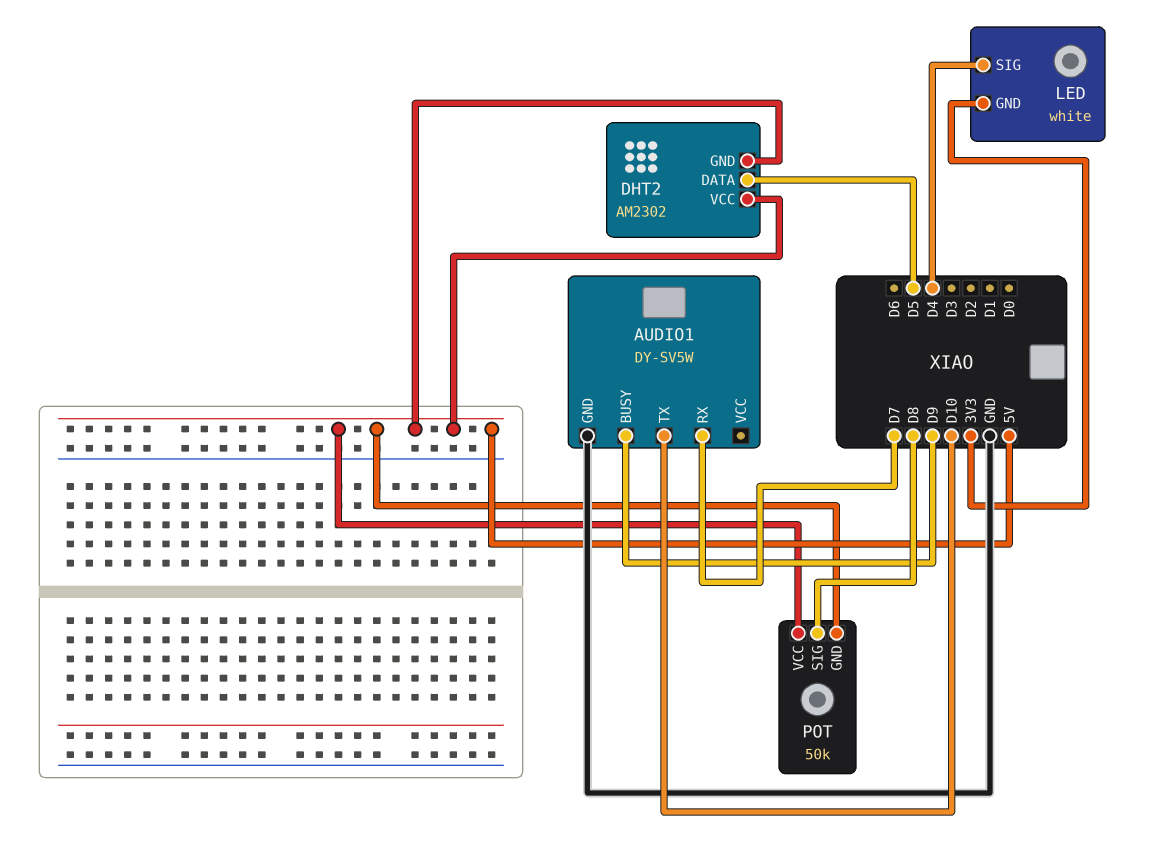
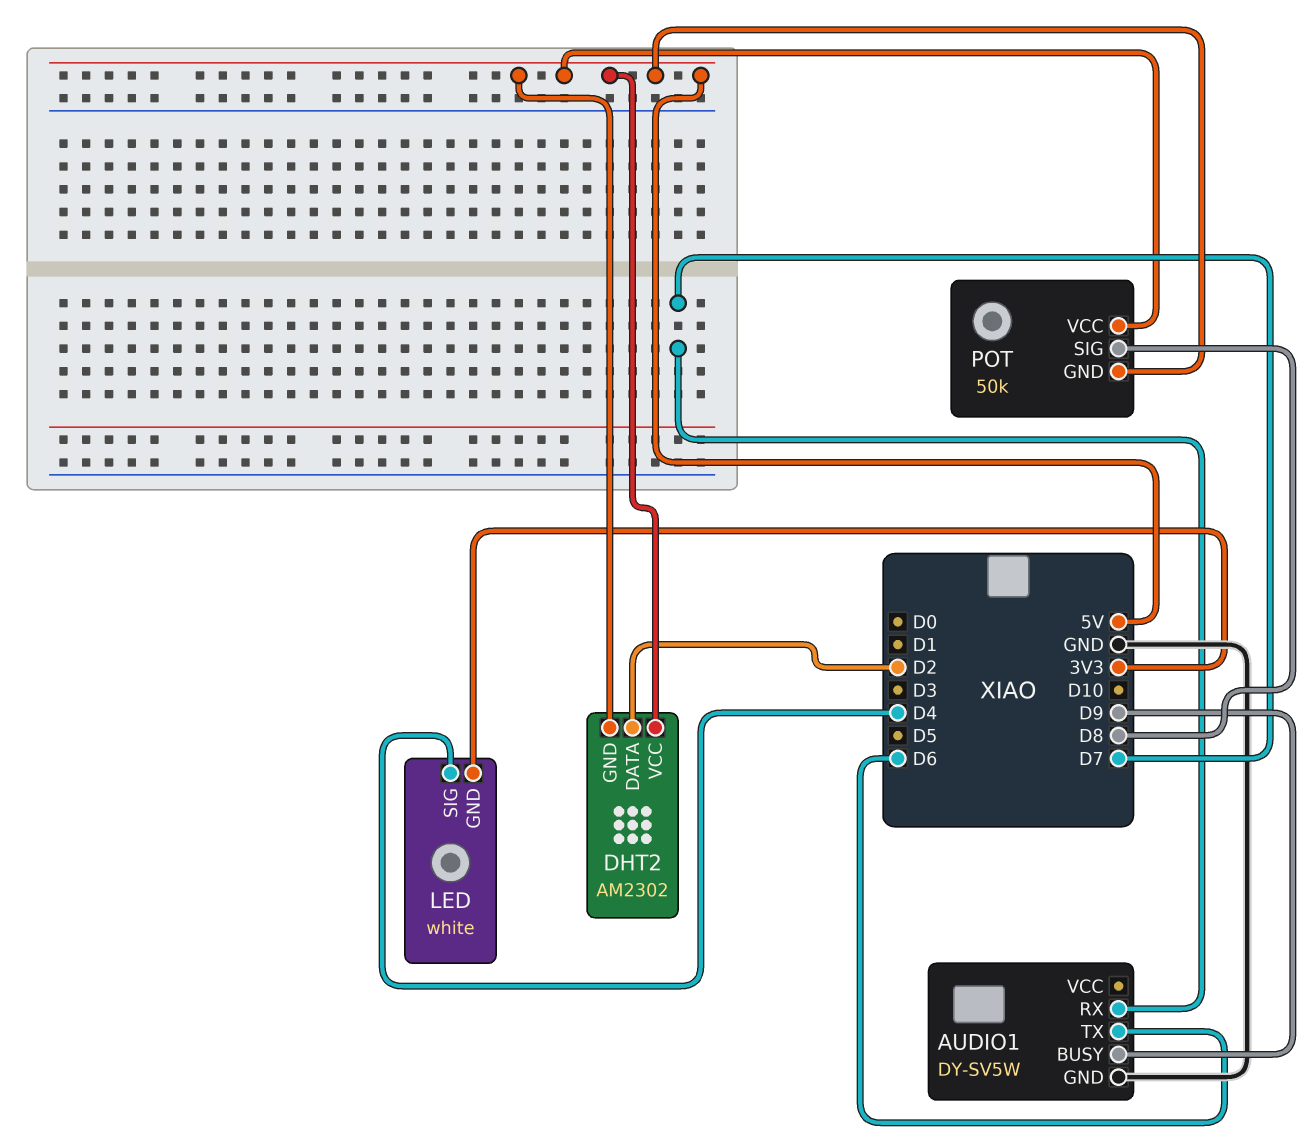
AUDIO1 pin TX: D10 -> D6
DHT2 pin DATA: D5 -> D2

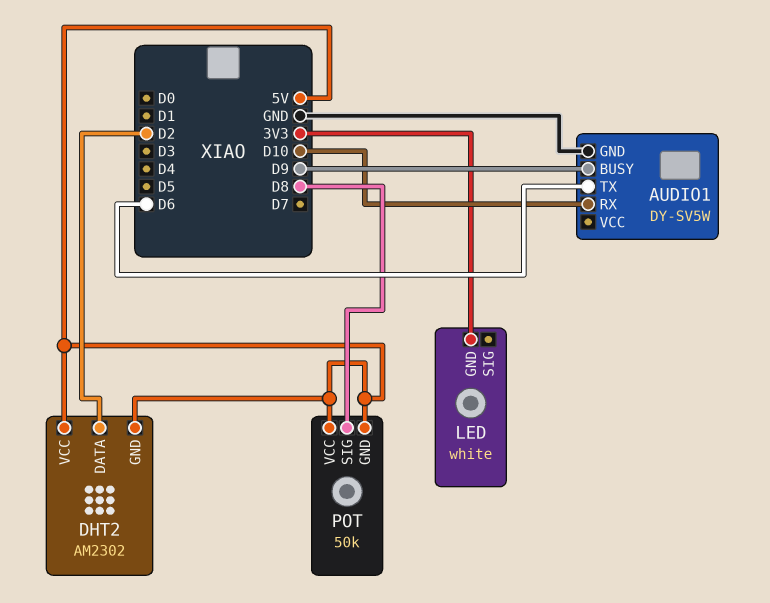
AUDIO1 pin RX: D7 -> D10
LED pin SIG: D4 -> none

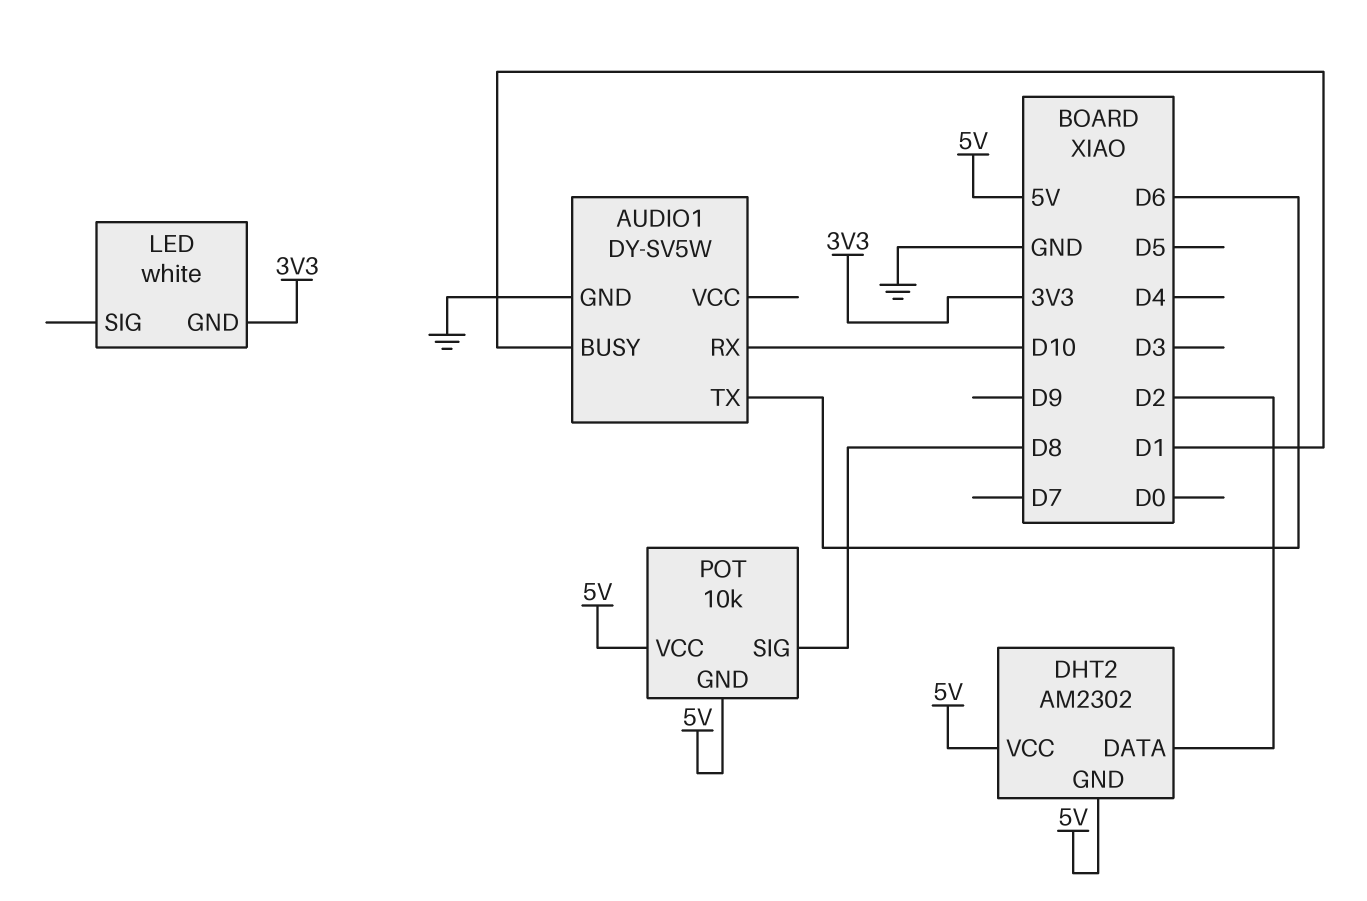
AUDIO1 pin BUSY: D9 -> D1
POT: 50k -> 10k

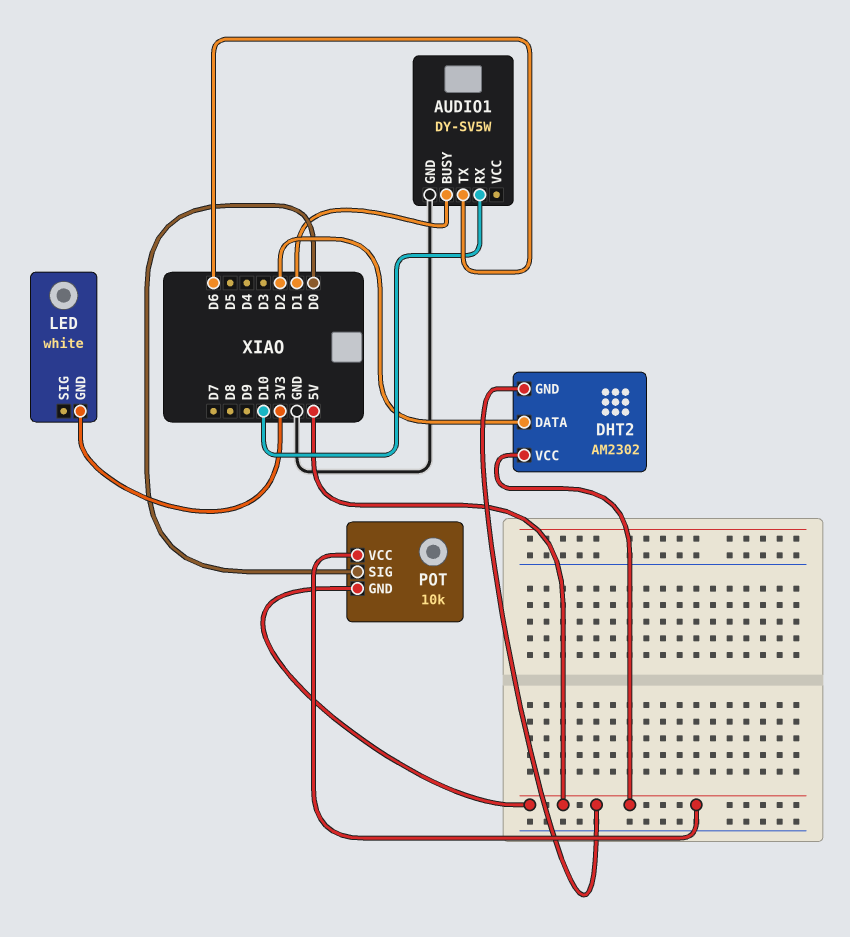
POT pin SIG: D8 -> D0

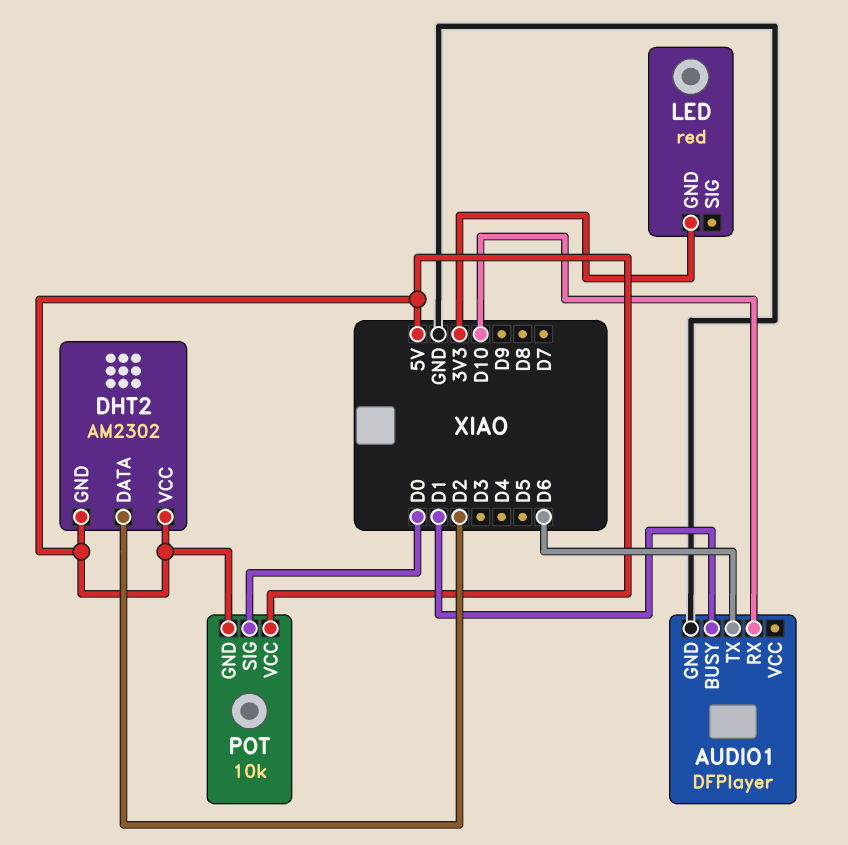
AUDIO1: DY-SV5W -> DFPlayer
LED: white -> red

